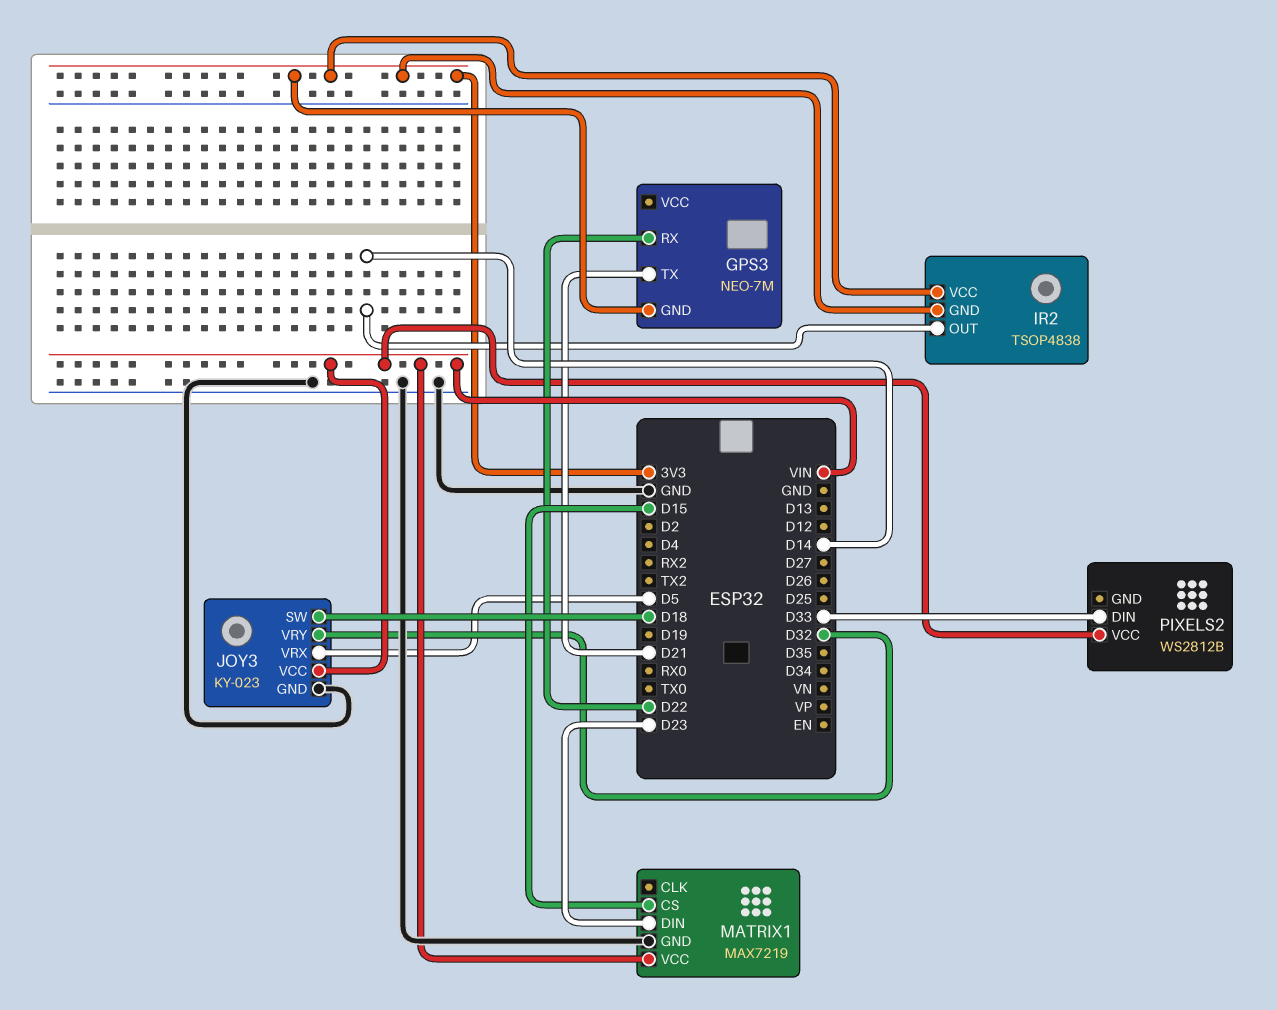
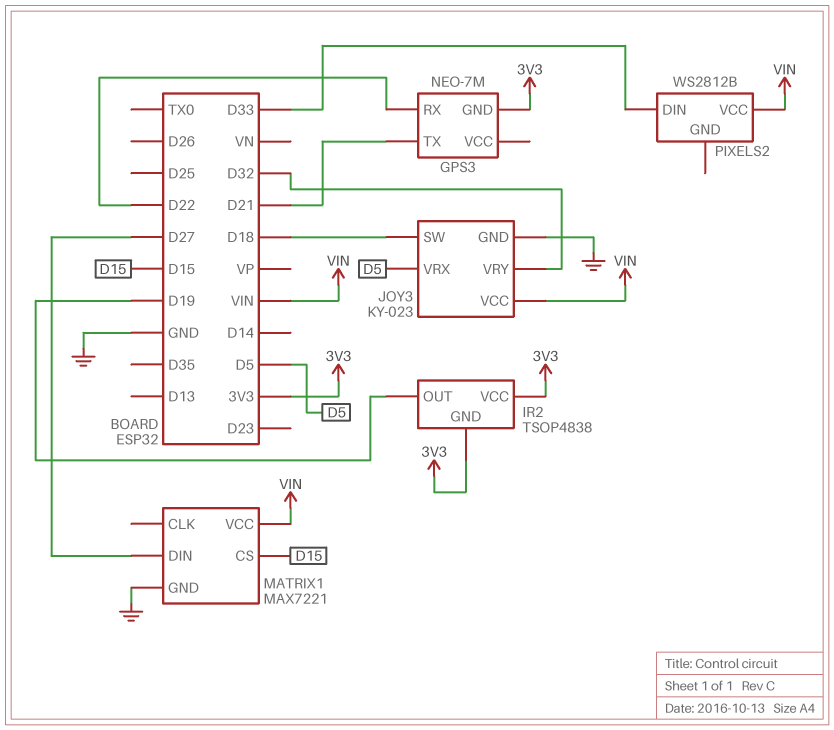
IR2 pin OUT: D14 -> D19
MATRIX1: MAX7219 -> MAX7221
MATRIX1 pin DIN: D23 -> D27

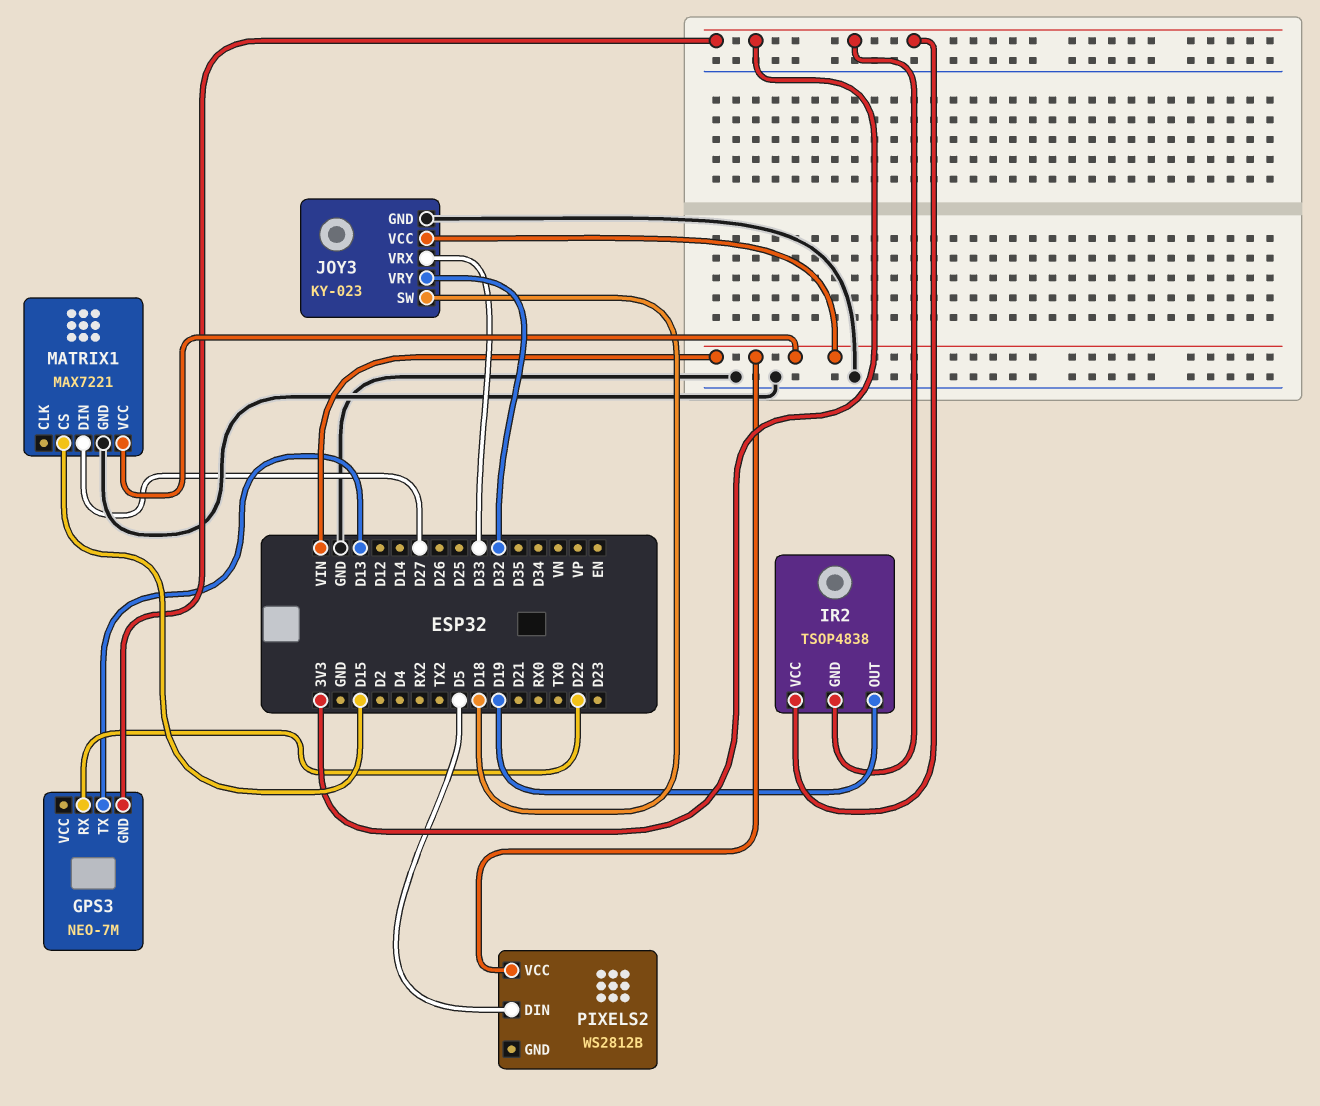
GPS3 pin TX: D21 -> D13
JOY3 pin VRX: D5 -> D33
PIXELS2 pin DIN: D33 -> D5

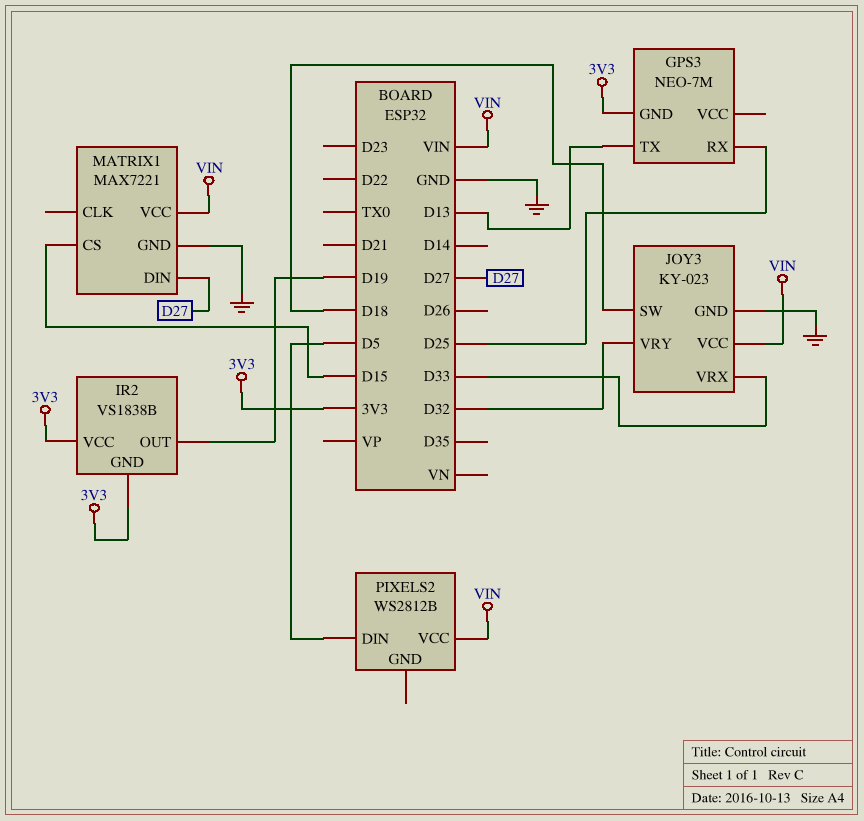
GPS3 pin RX: D22 -> D25
IR2: TSOP4838 -> VS1838B

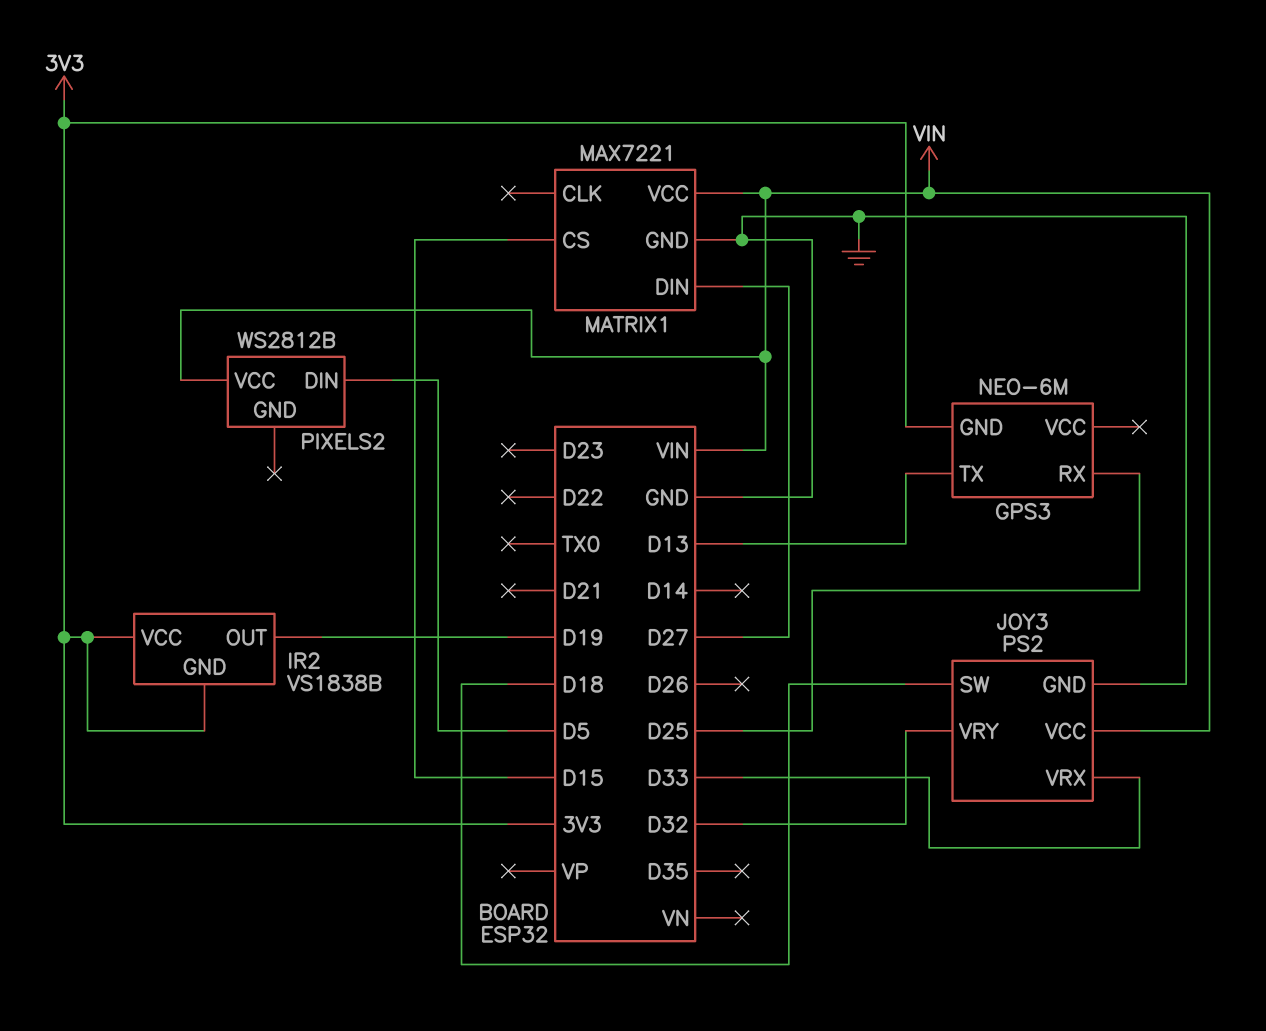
GPS3: NEO-7M -> NEO-6M
JOY3: KY-023 -> PS2

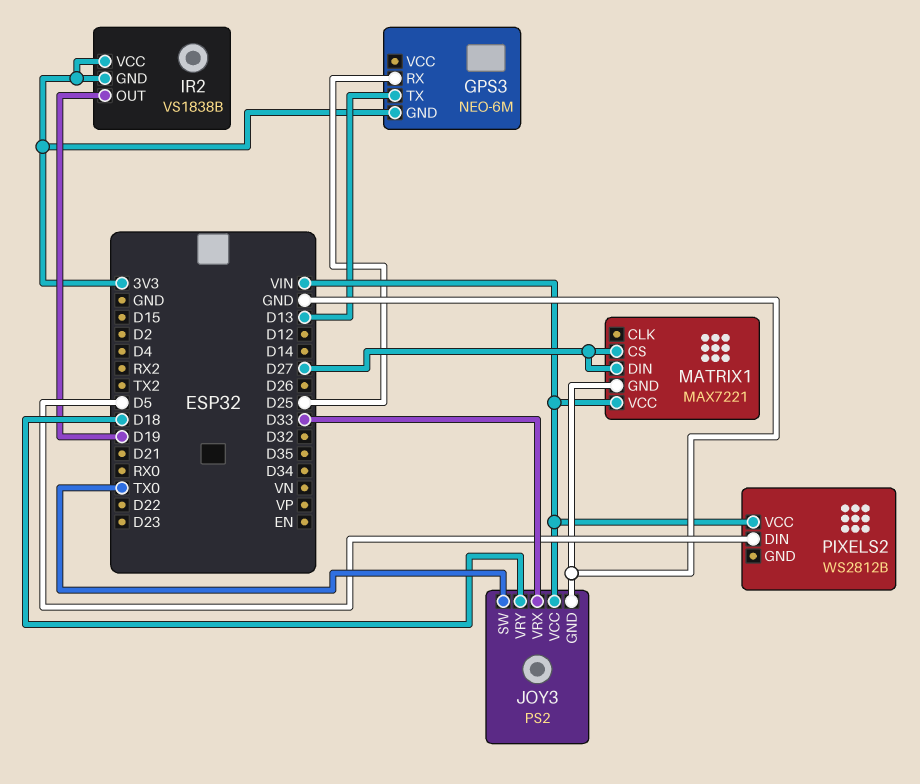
JOY3 pin SW: D18 -> TX0
JOY3 pin VRY: D32 -> D18
MATRIX1 pin CS: D15 -> D27

